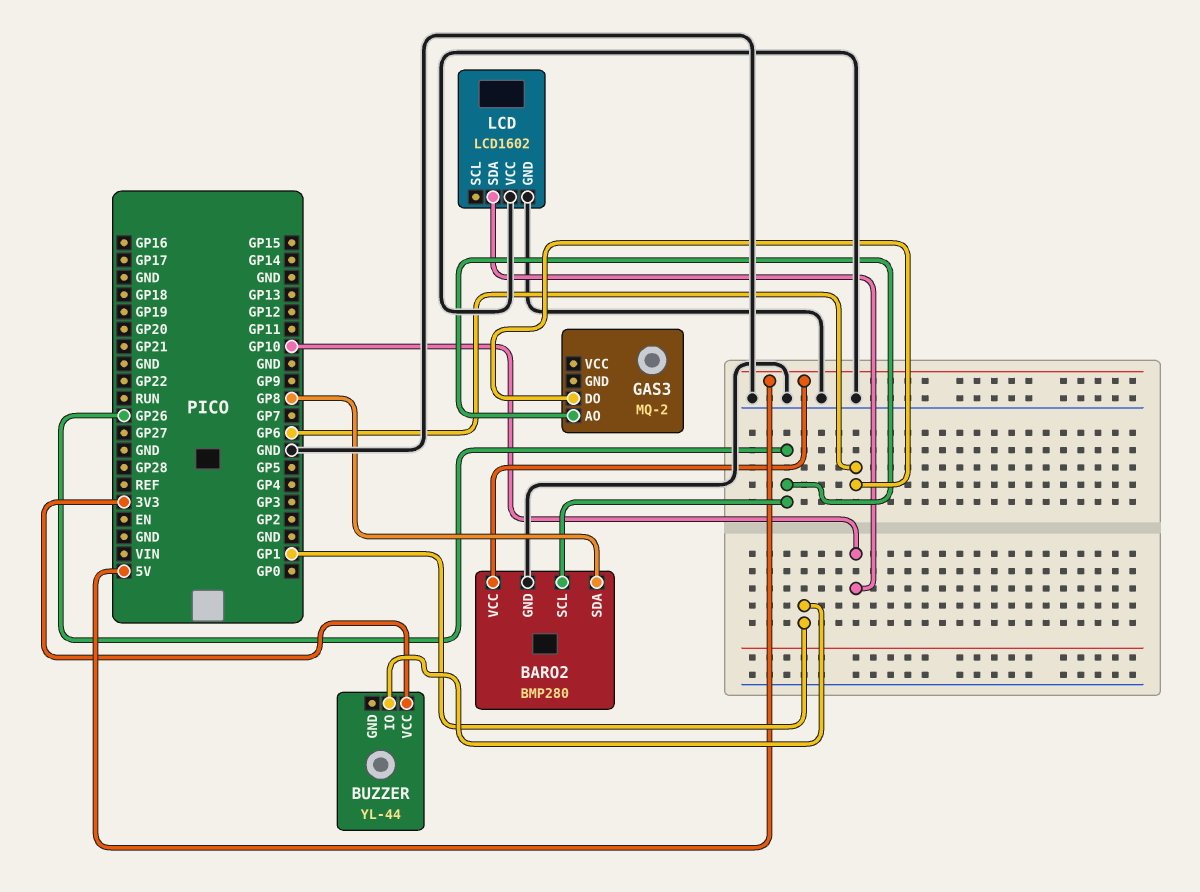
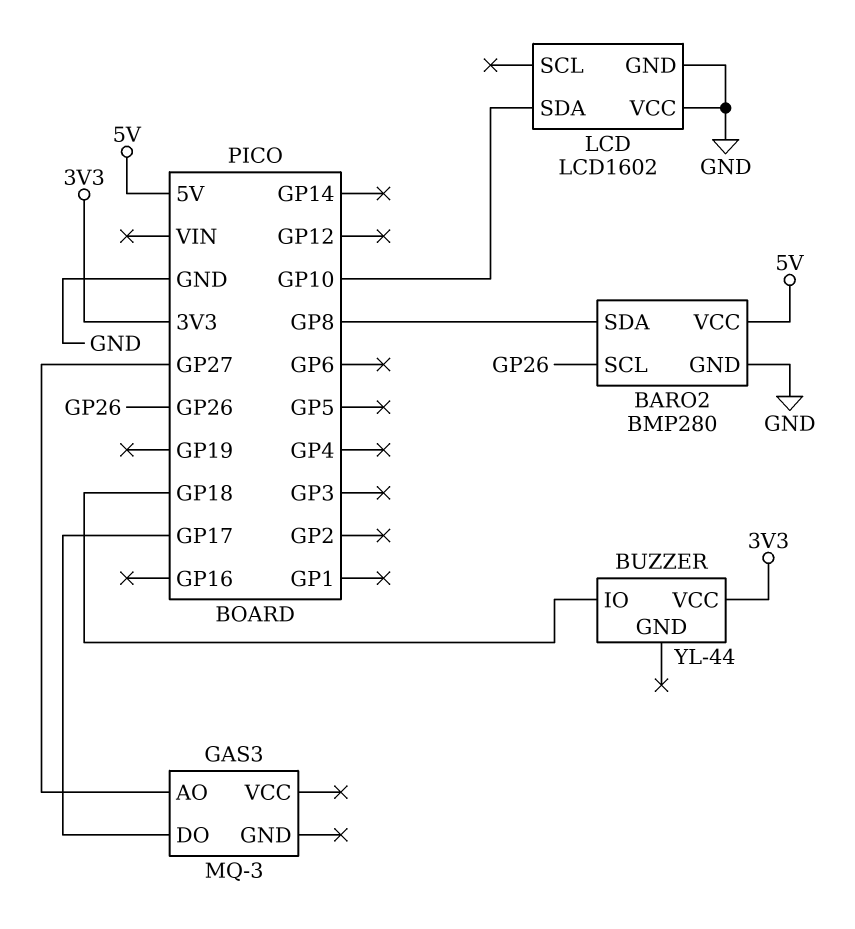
BUZZER pin IO: GP1 -> GP18
GAS3: MQ-2 -> MQ-3
GAS3 pin AO: GP26 -> GP27
GAS3 pin DO: GP6 -> GP17

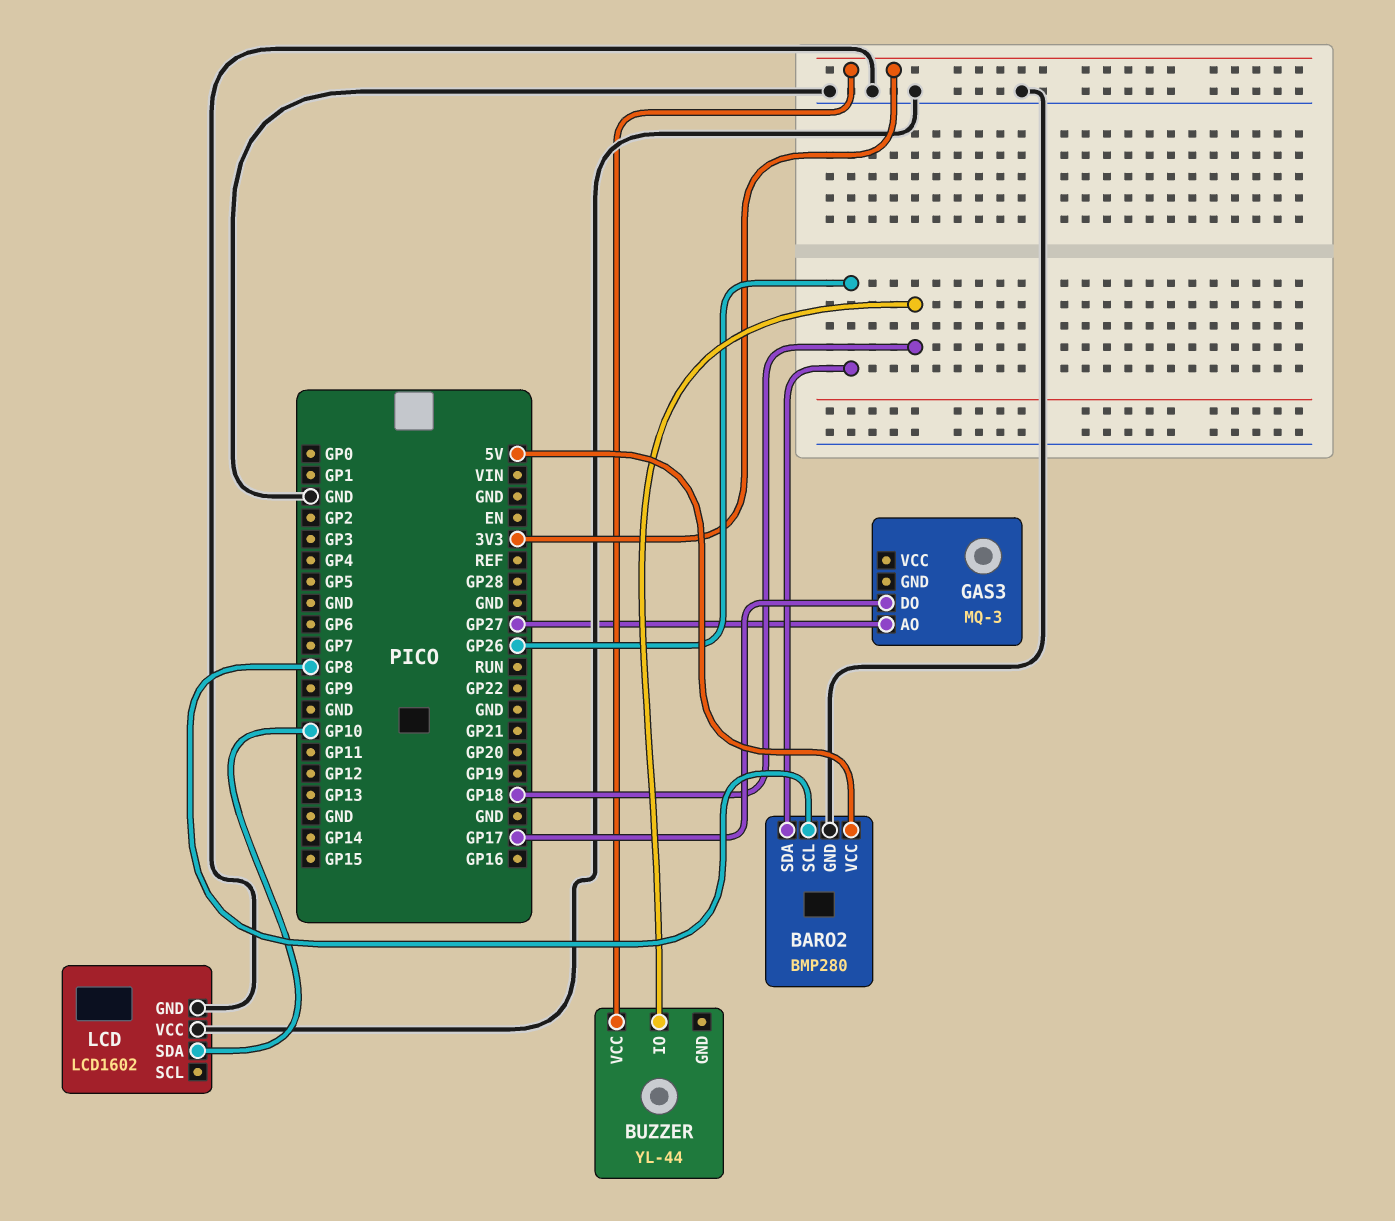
BARO2 pin SCL: GP26 -> GP8
BARO2 pin SDA: GP8 -> GP26

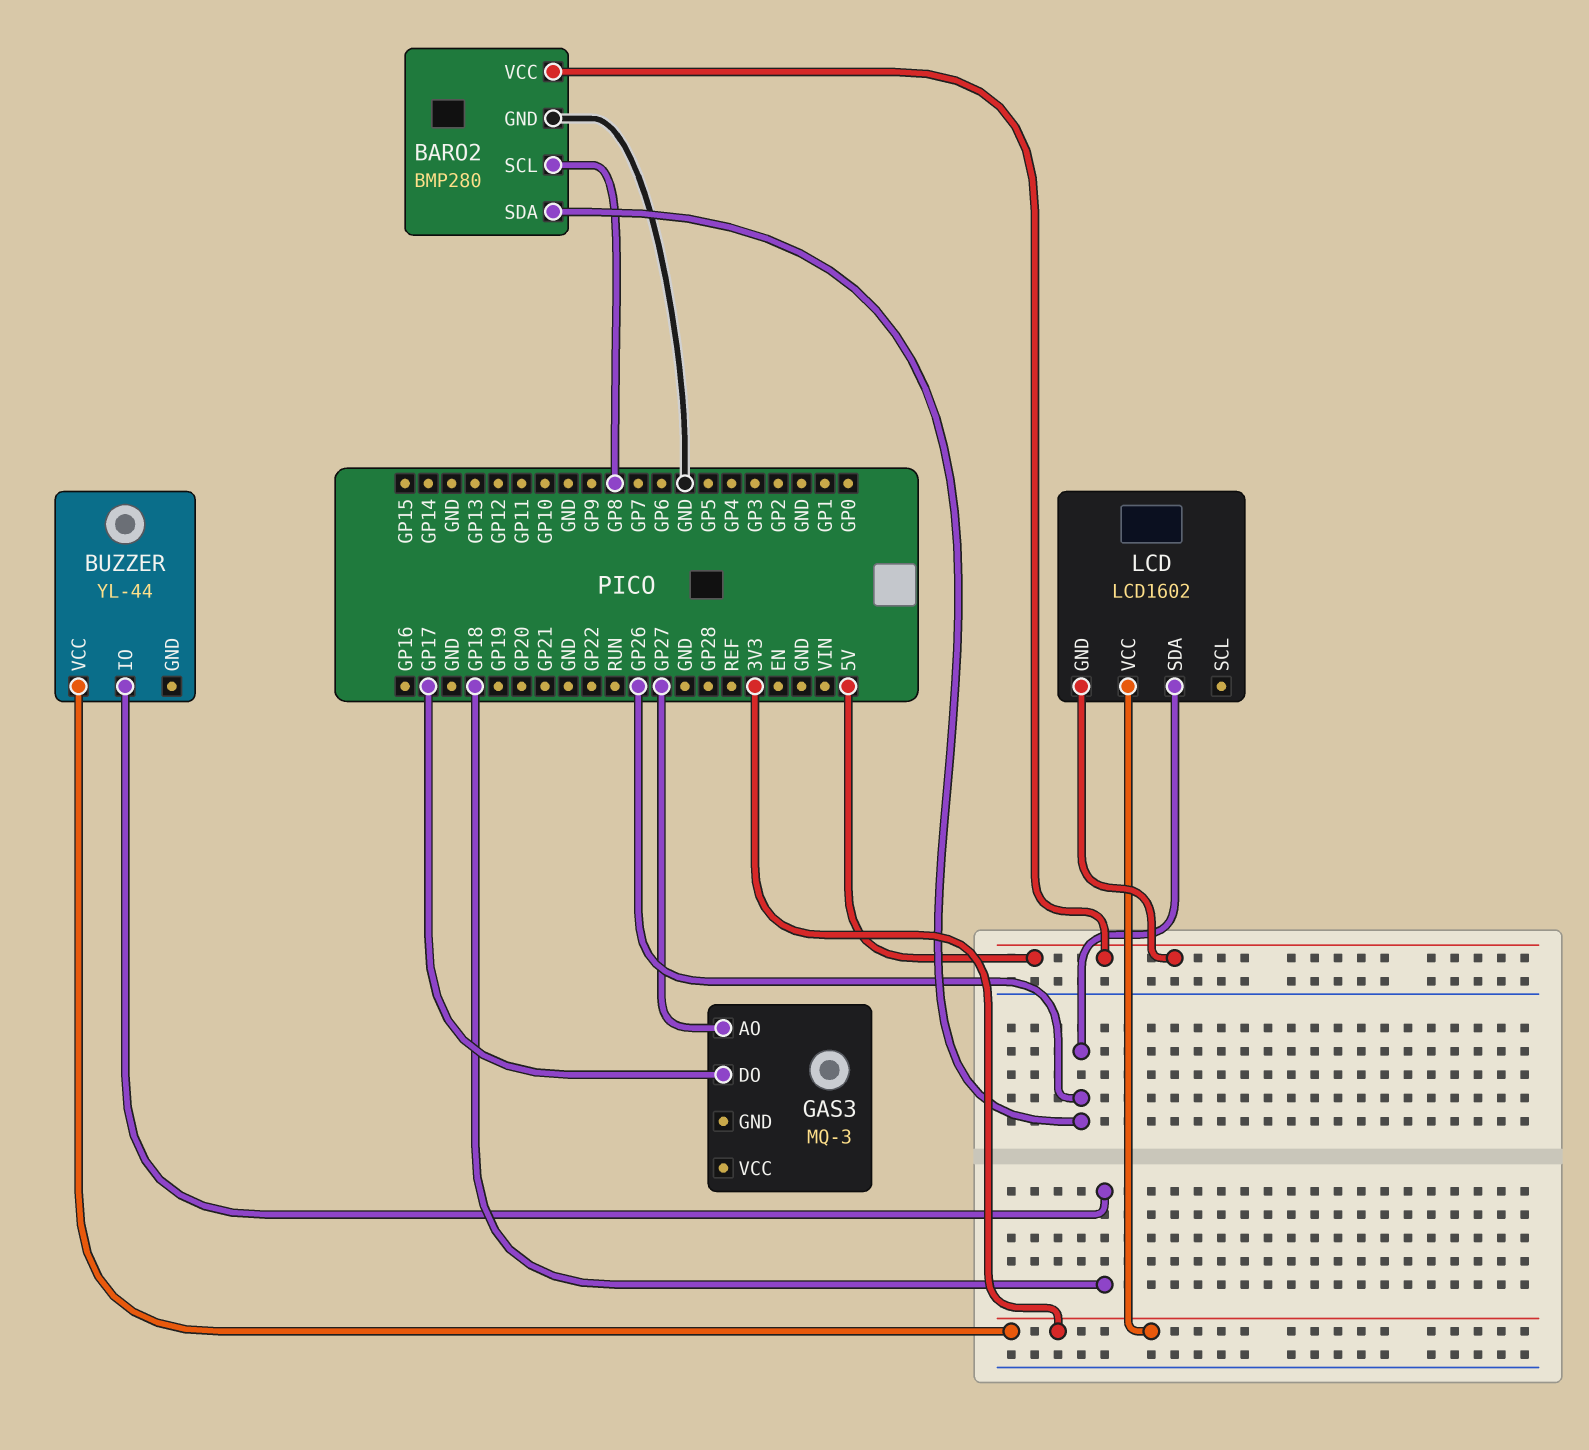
LCD pin GND: GND -> 5V
LCD pin SDA: GP10 -> GP26
LCD pin VCC: GND -> 3V3

